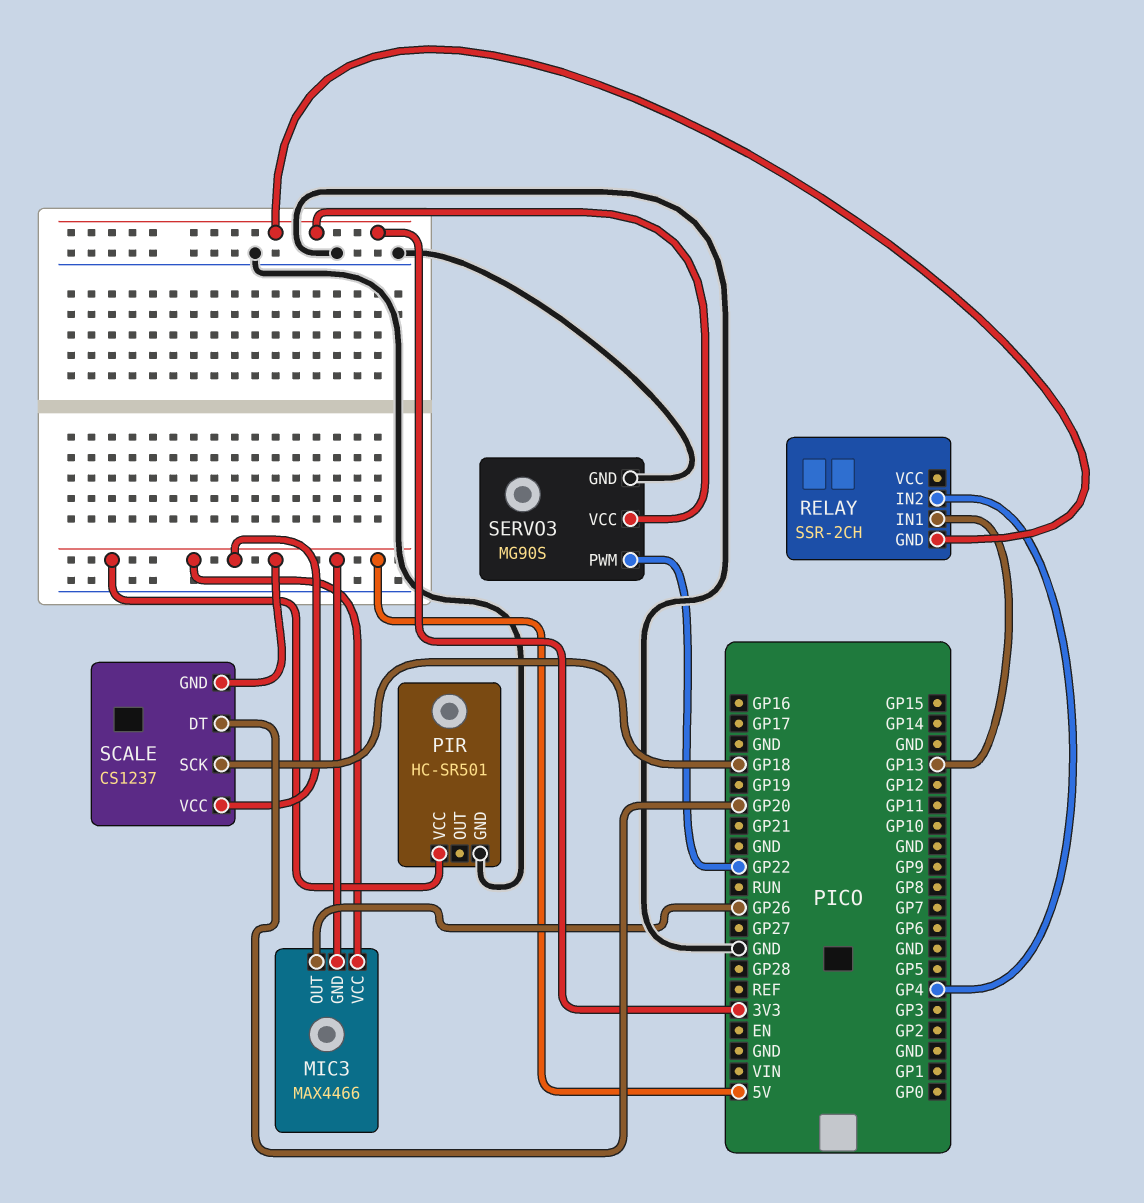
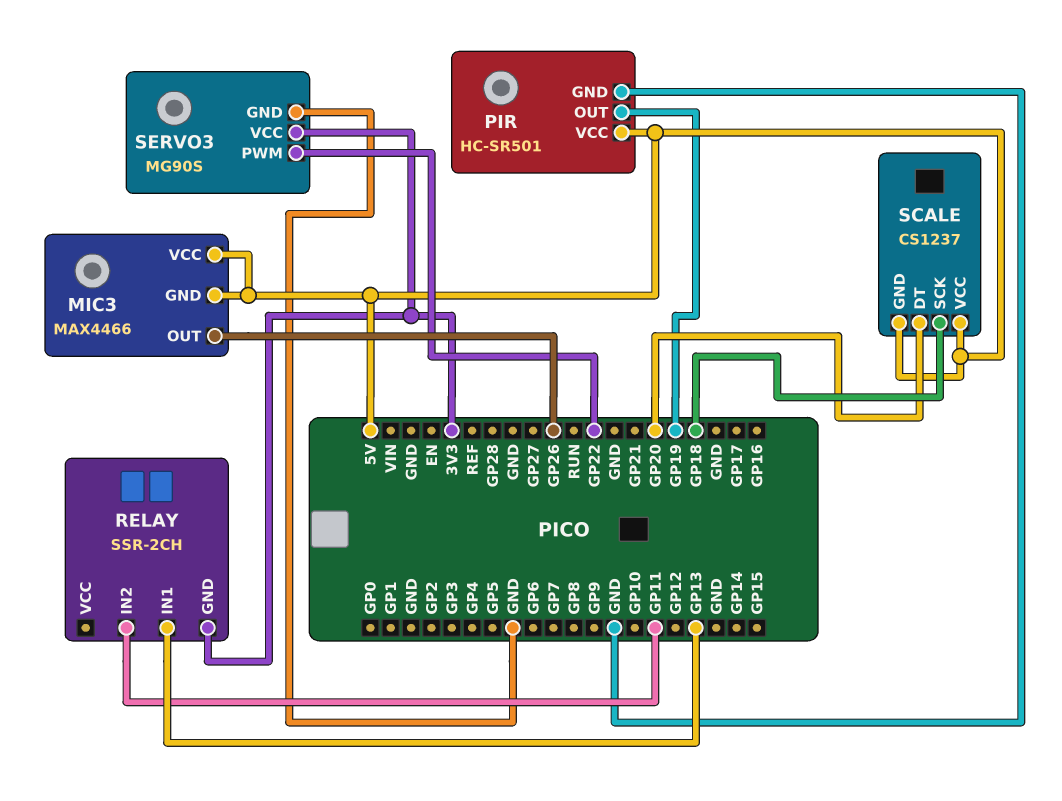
PIR pin OUT: none -> GP19
RELAY pin IN2: GP4 -> GP11

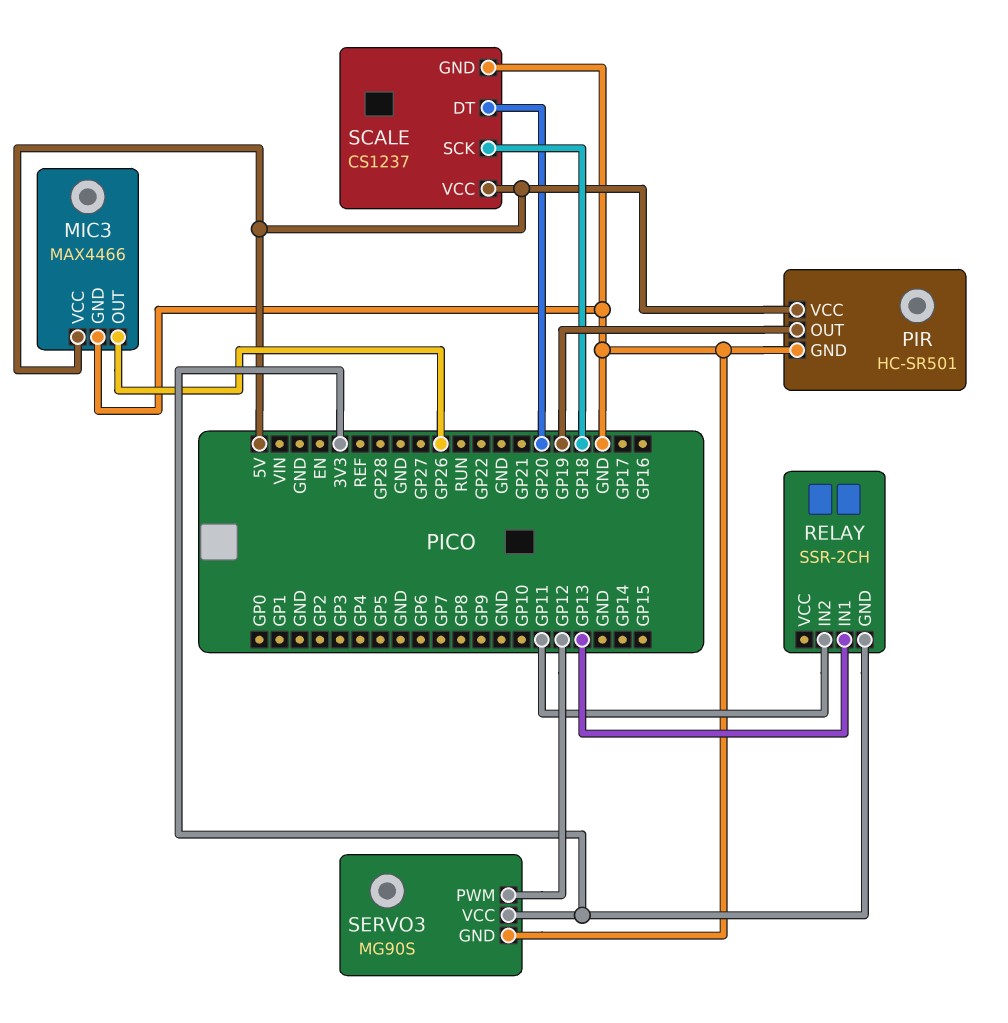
MIC3 pin GND: 5V -> GND
SCALE pin GND: 5V -> GND
SERVO3 pin PWM: GP22 -> GP12

